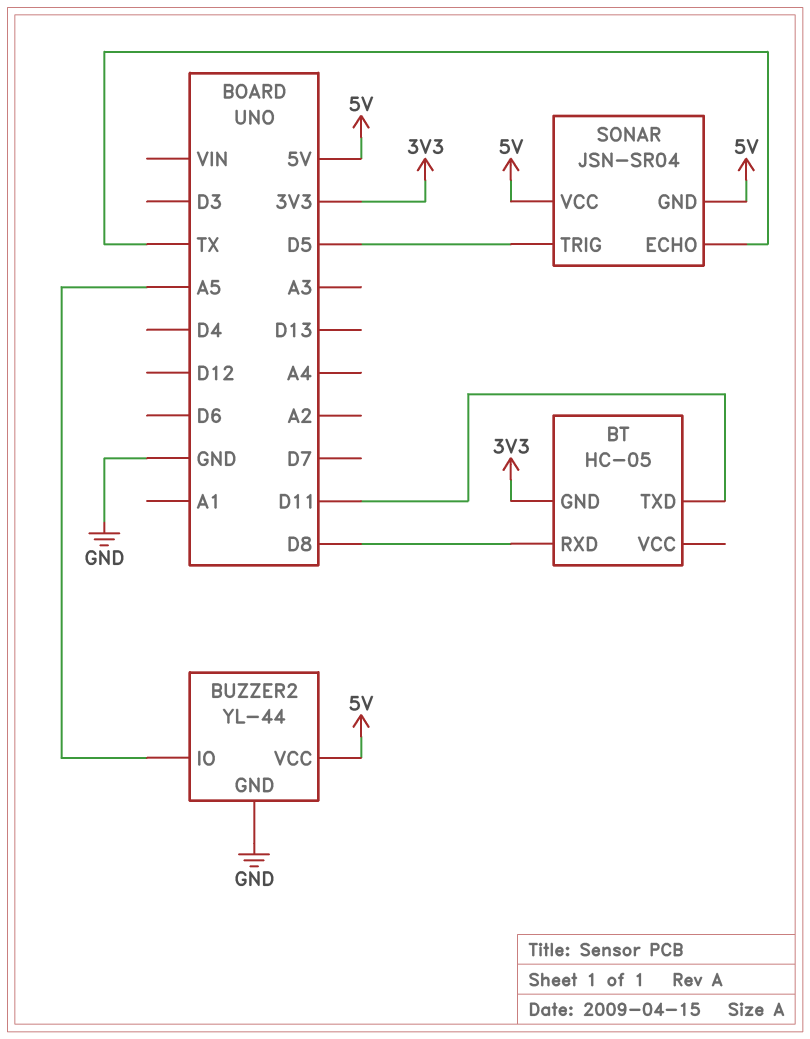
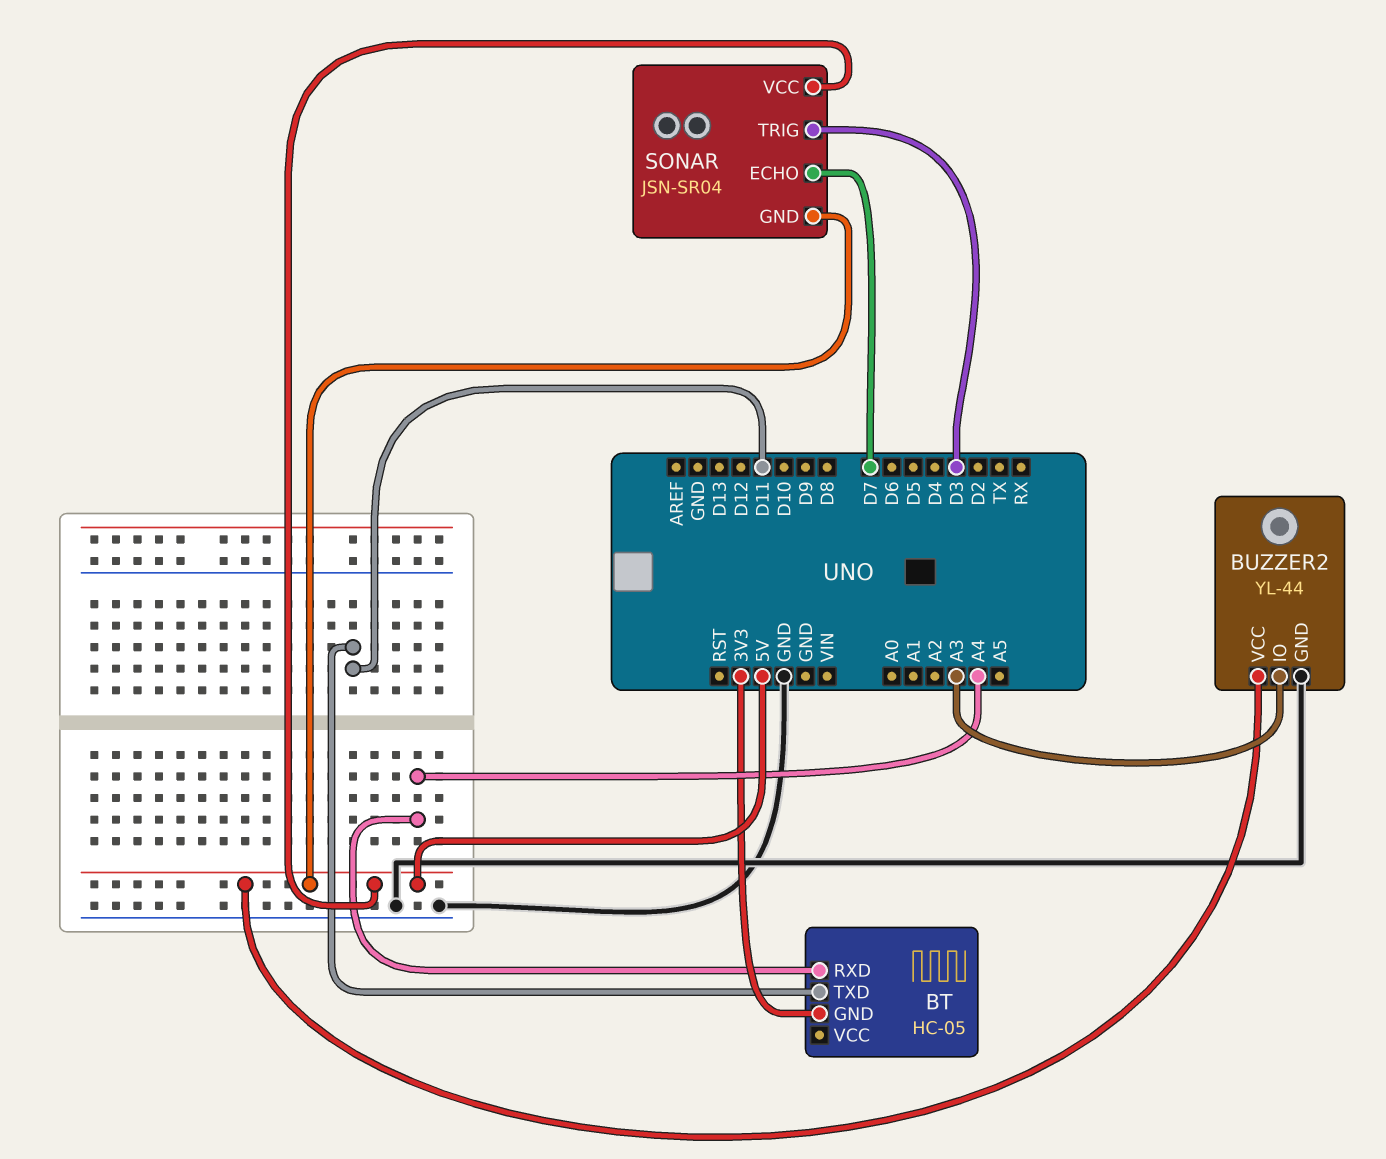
BT pin RXD: D8 -> A4
BUZZER2 pin IO: A5 -> A3
SONAR pin ECHO: TX -> D7
SONAR pin TRIG: D5 -> D3

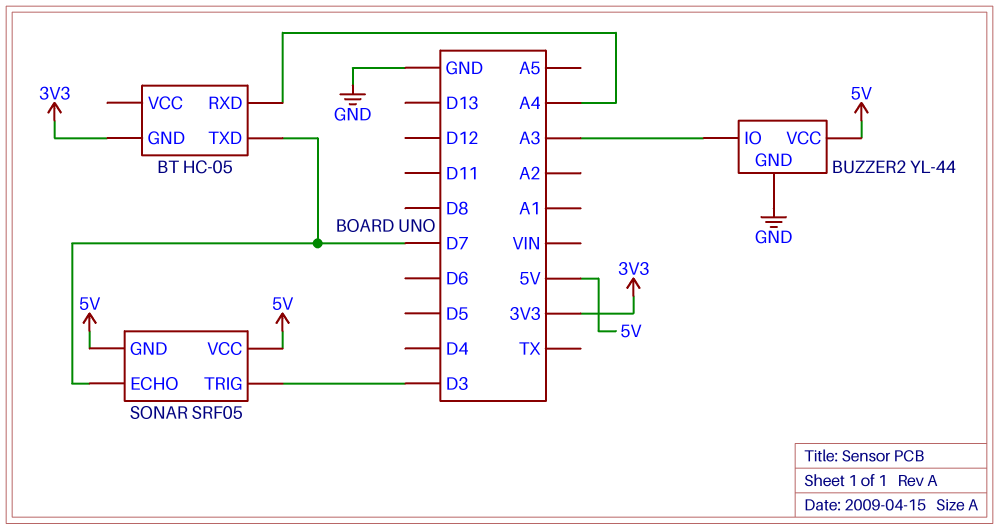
BT pin TXD: D11 -> D7
SONAR: JSN-SR04 -> SRF05

